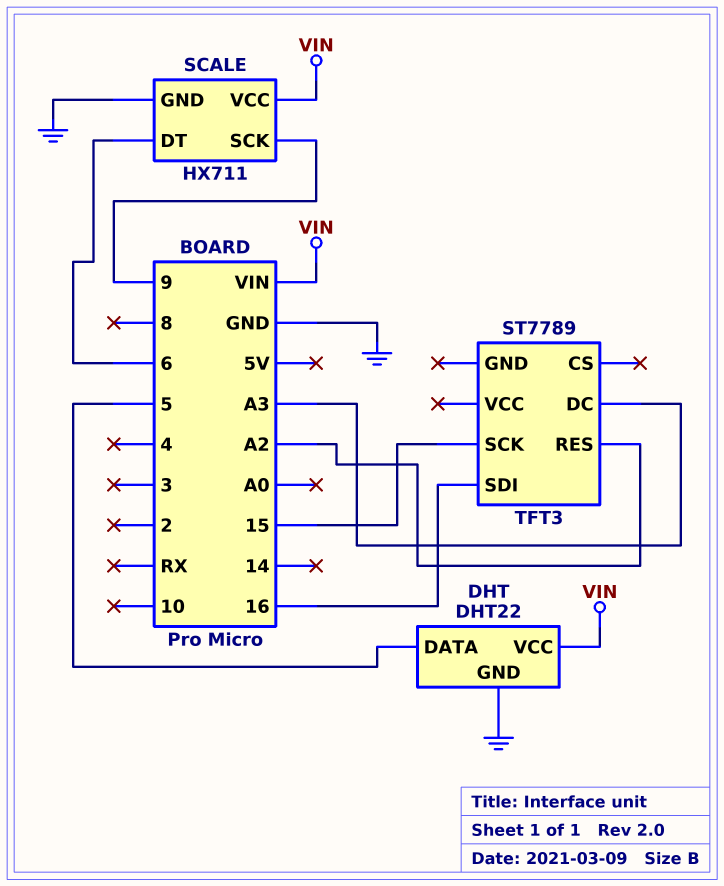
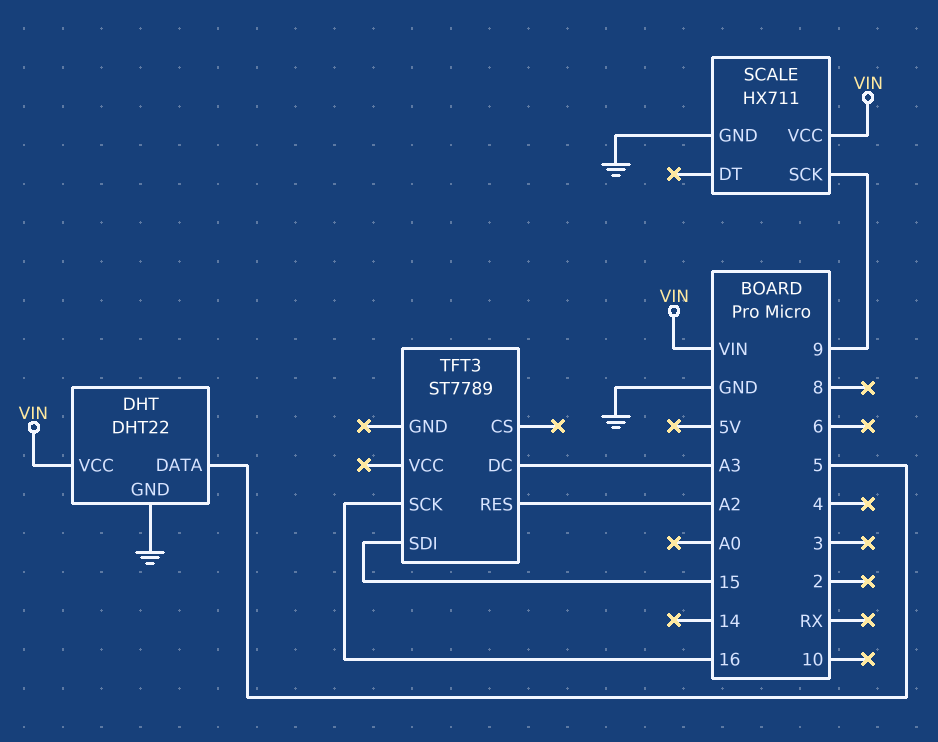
SCALE pin DT: 6 -> none
TFT3 pin SCK: 15 -> 16
TFT3 pin SDI: 16 -> 15

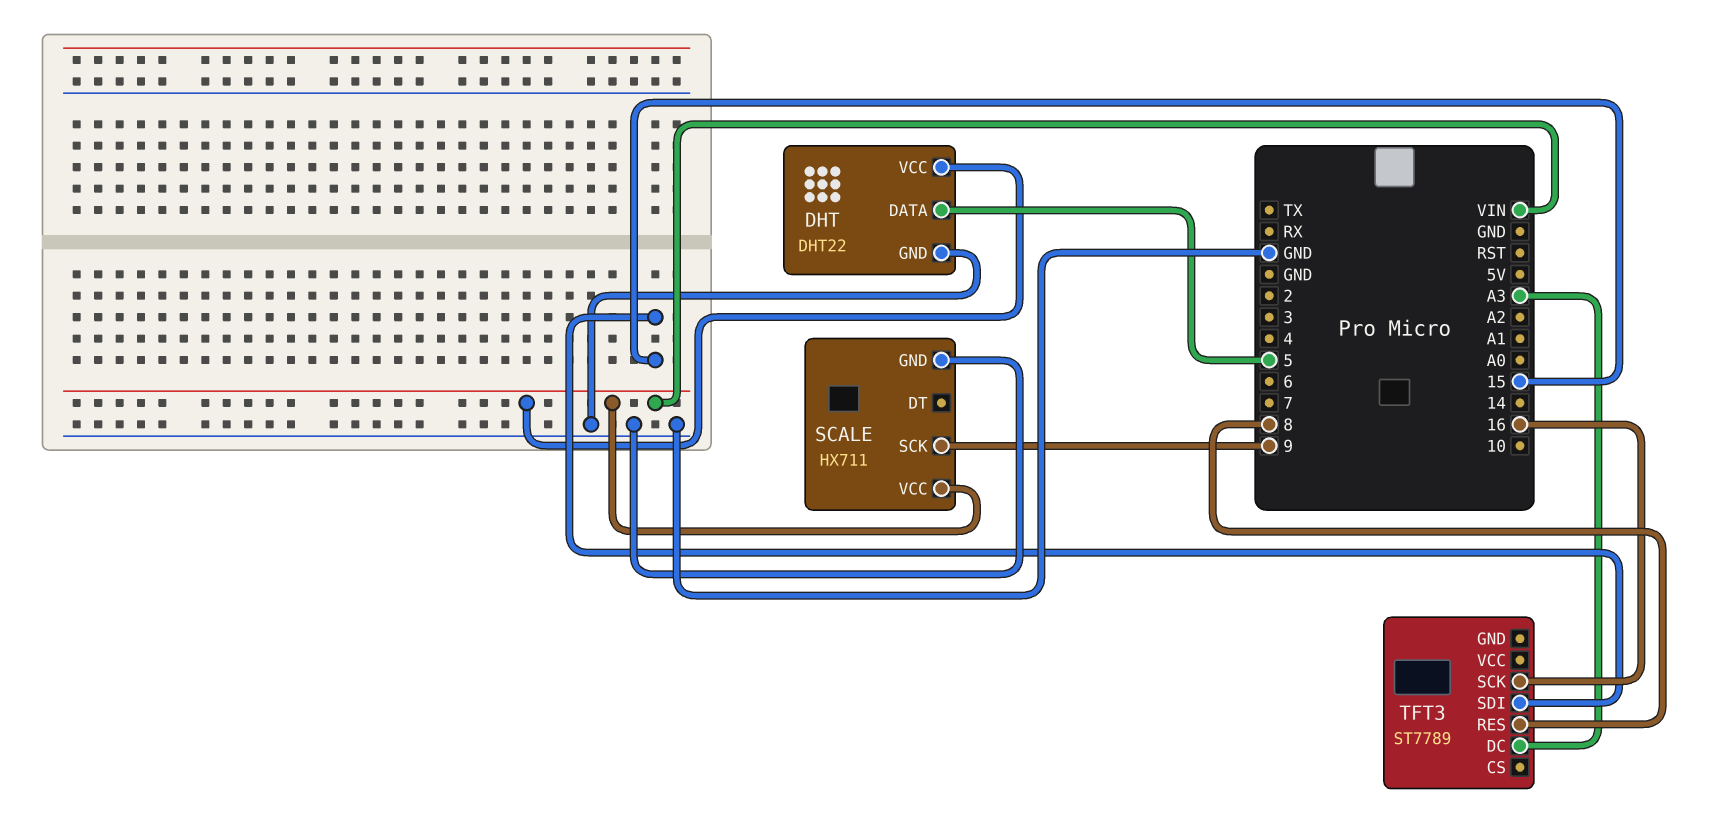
TFT3 pin RES: A2 -> 8

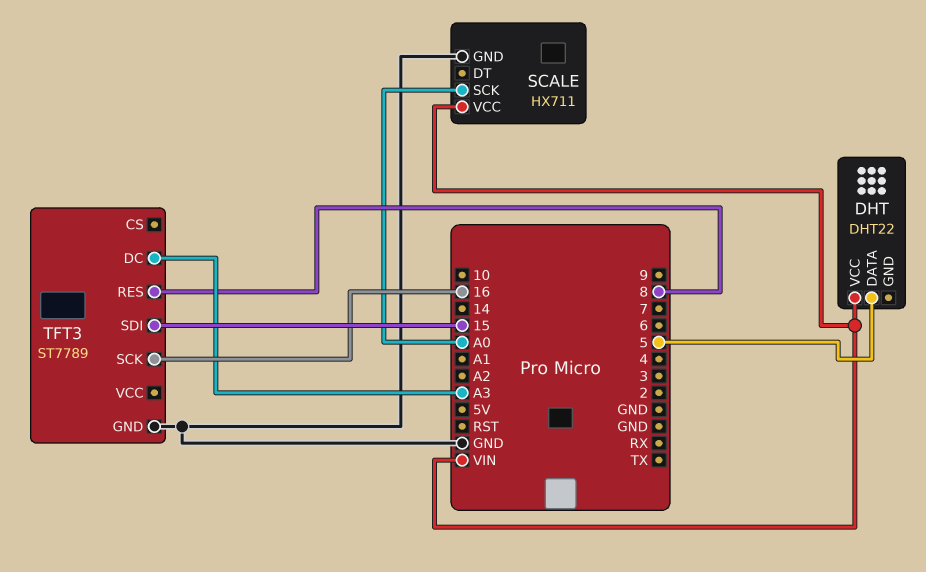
DHT pin GND: GND -> none
SCALE pin SCK: 9 -> A0
TFT3 pin GND: none -> GND

